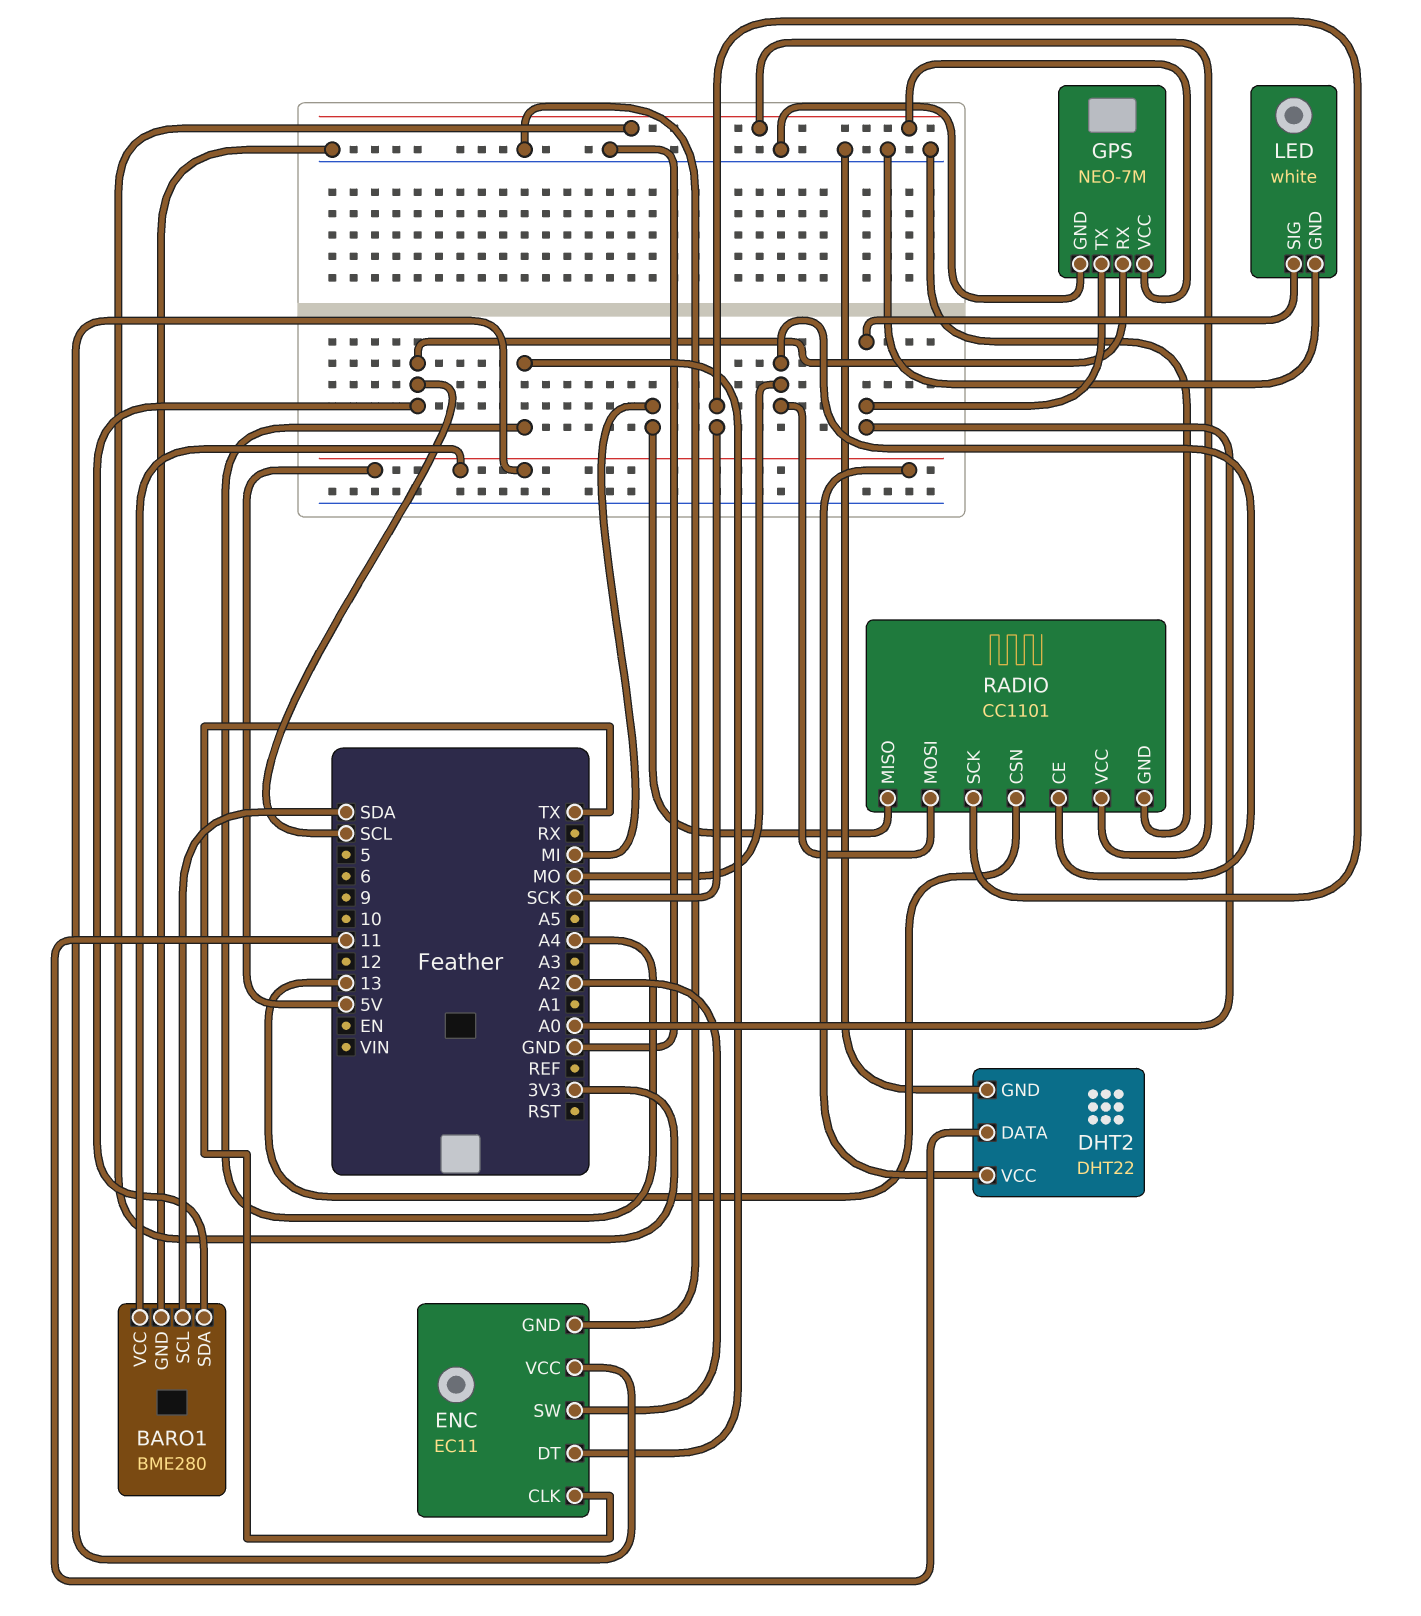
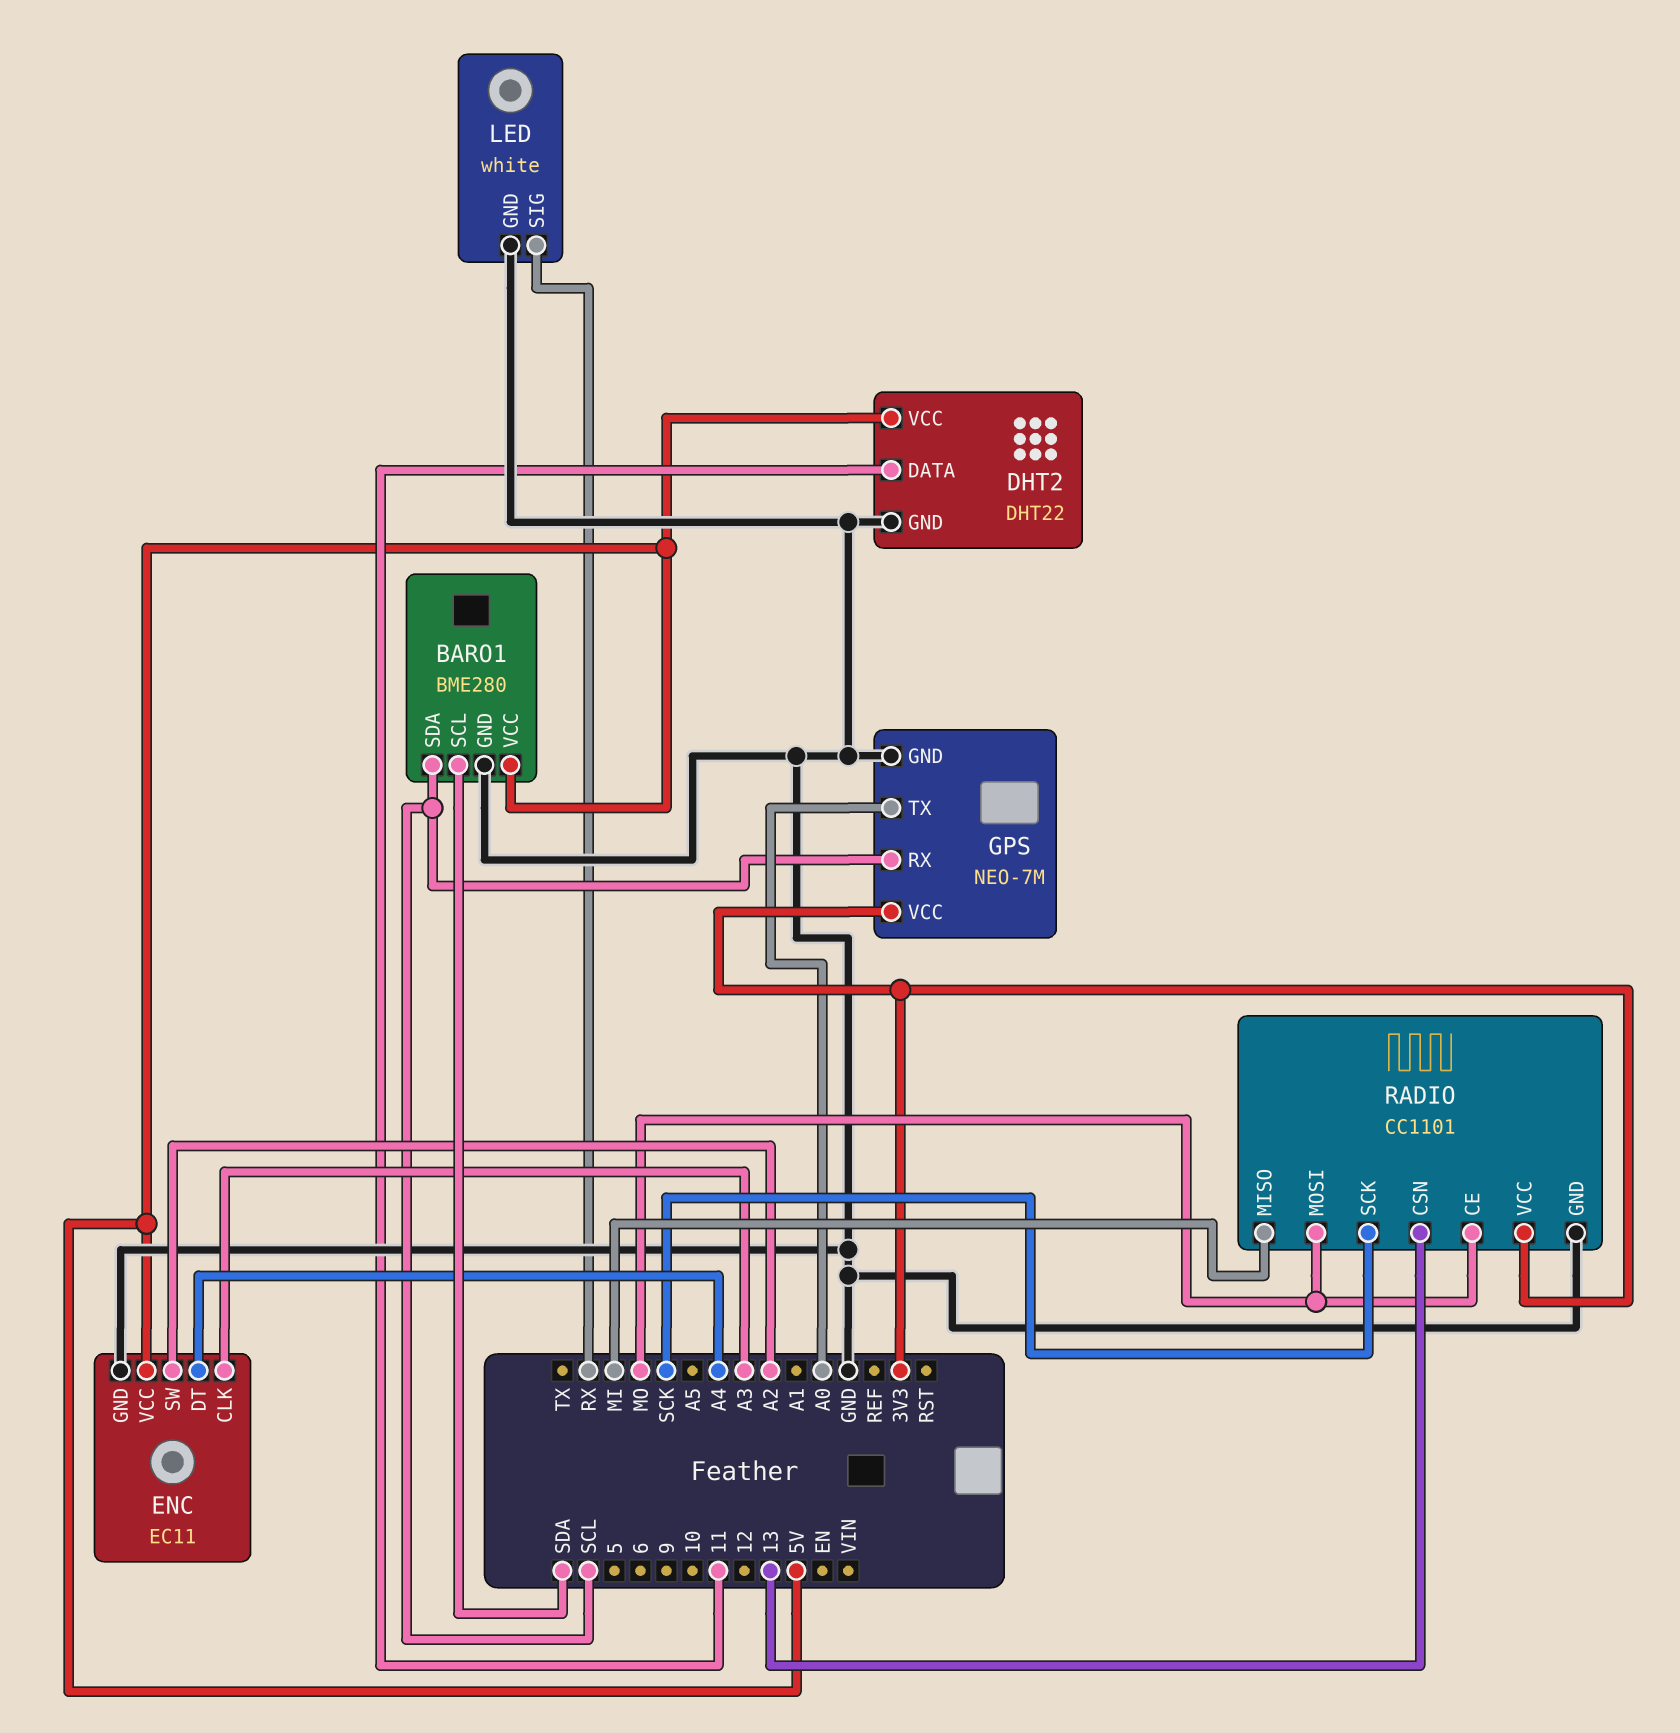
ENC pin CLK: TX -> A3
LED pin SIG: A0 -> RX

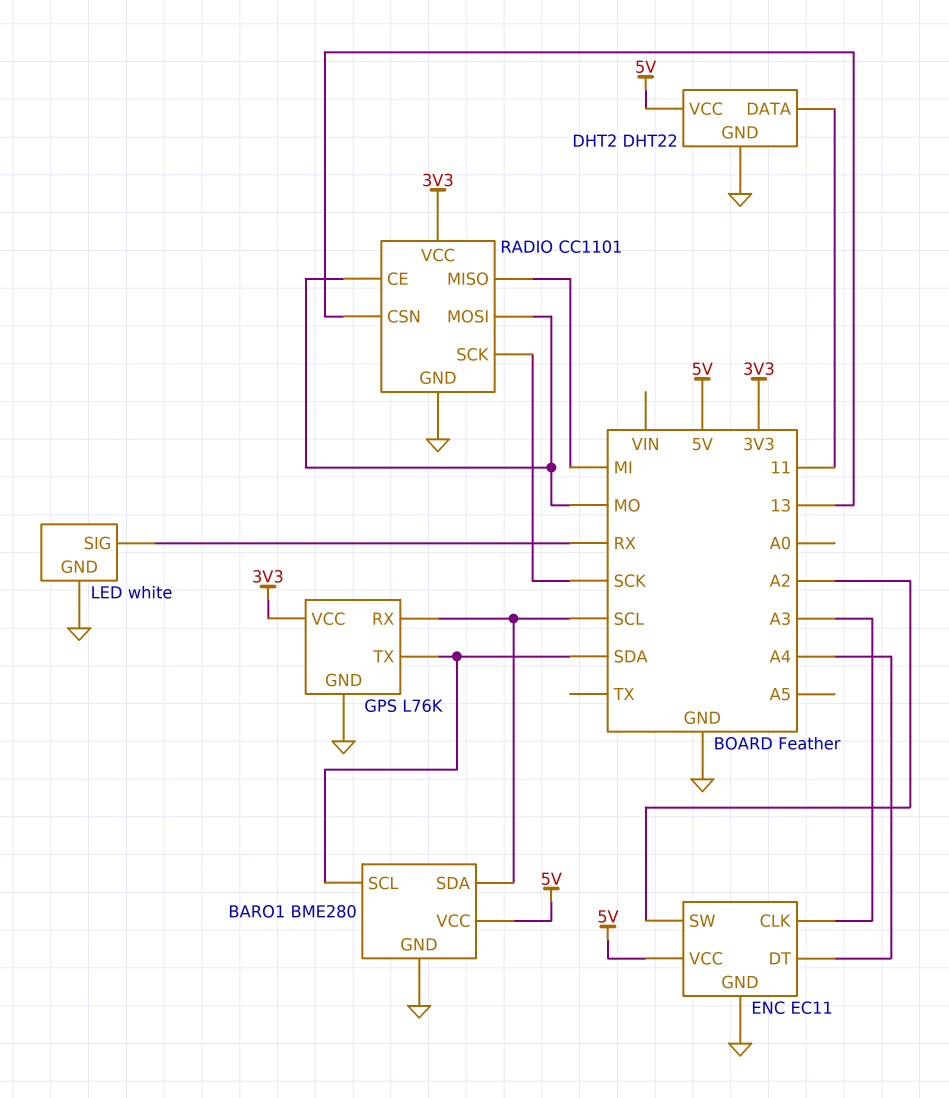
GPS: NEO-7M -> L76K
GPS pin TX: A0 -> SDA

